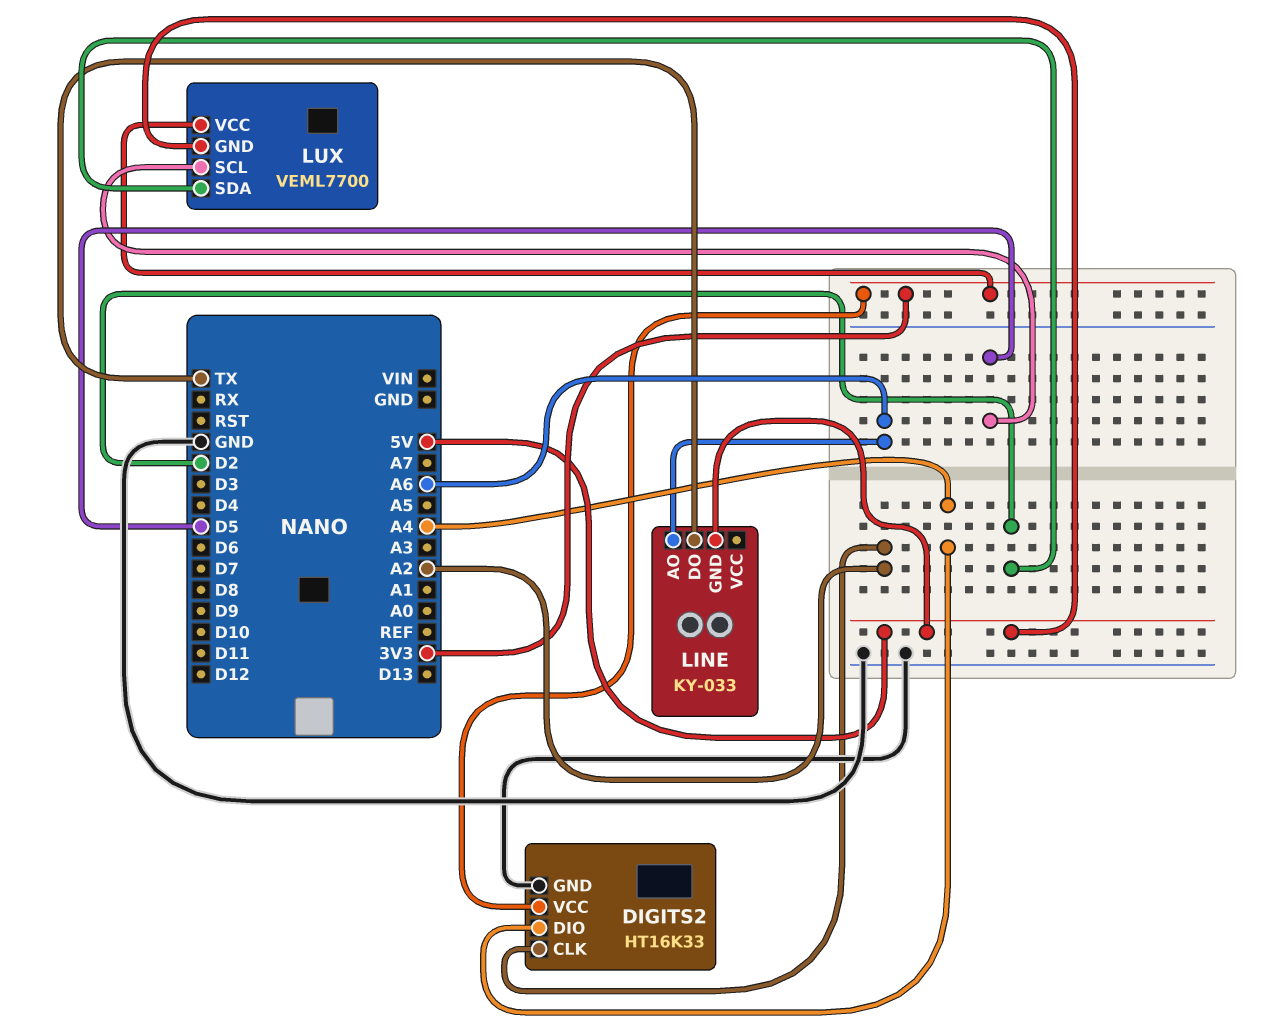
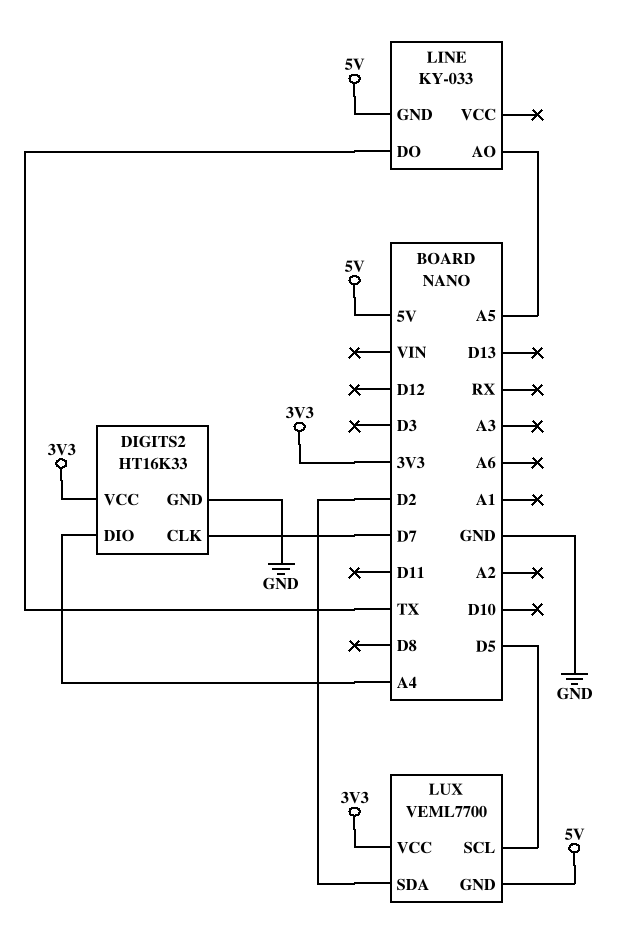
DIGITS2 pin CLK: A2 -> D7
LINE pin AO: A6 -> A5

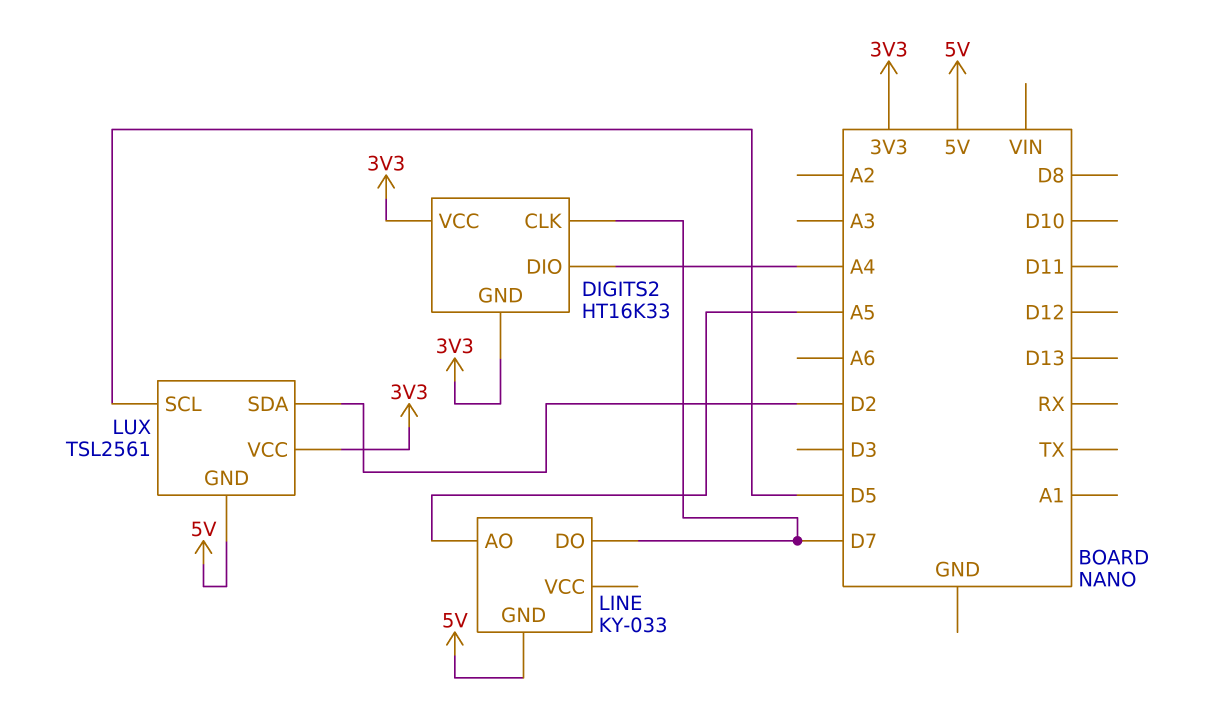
DIGITS2 pin GND: GND -> 3V3
LINE pin DO: TX -> D7
LUX: VEML7700 -> TSL2561

